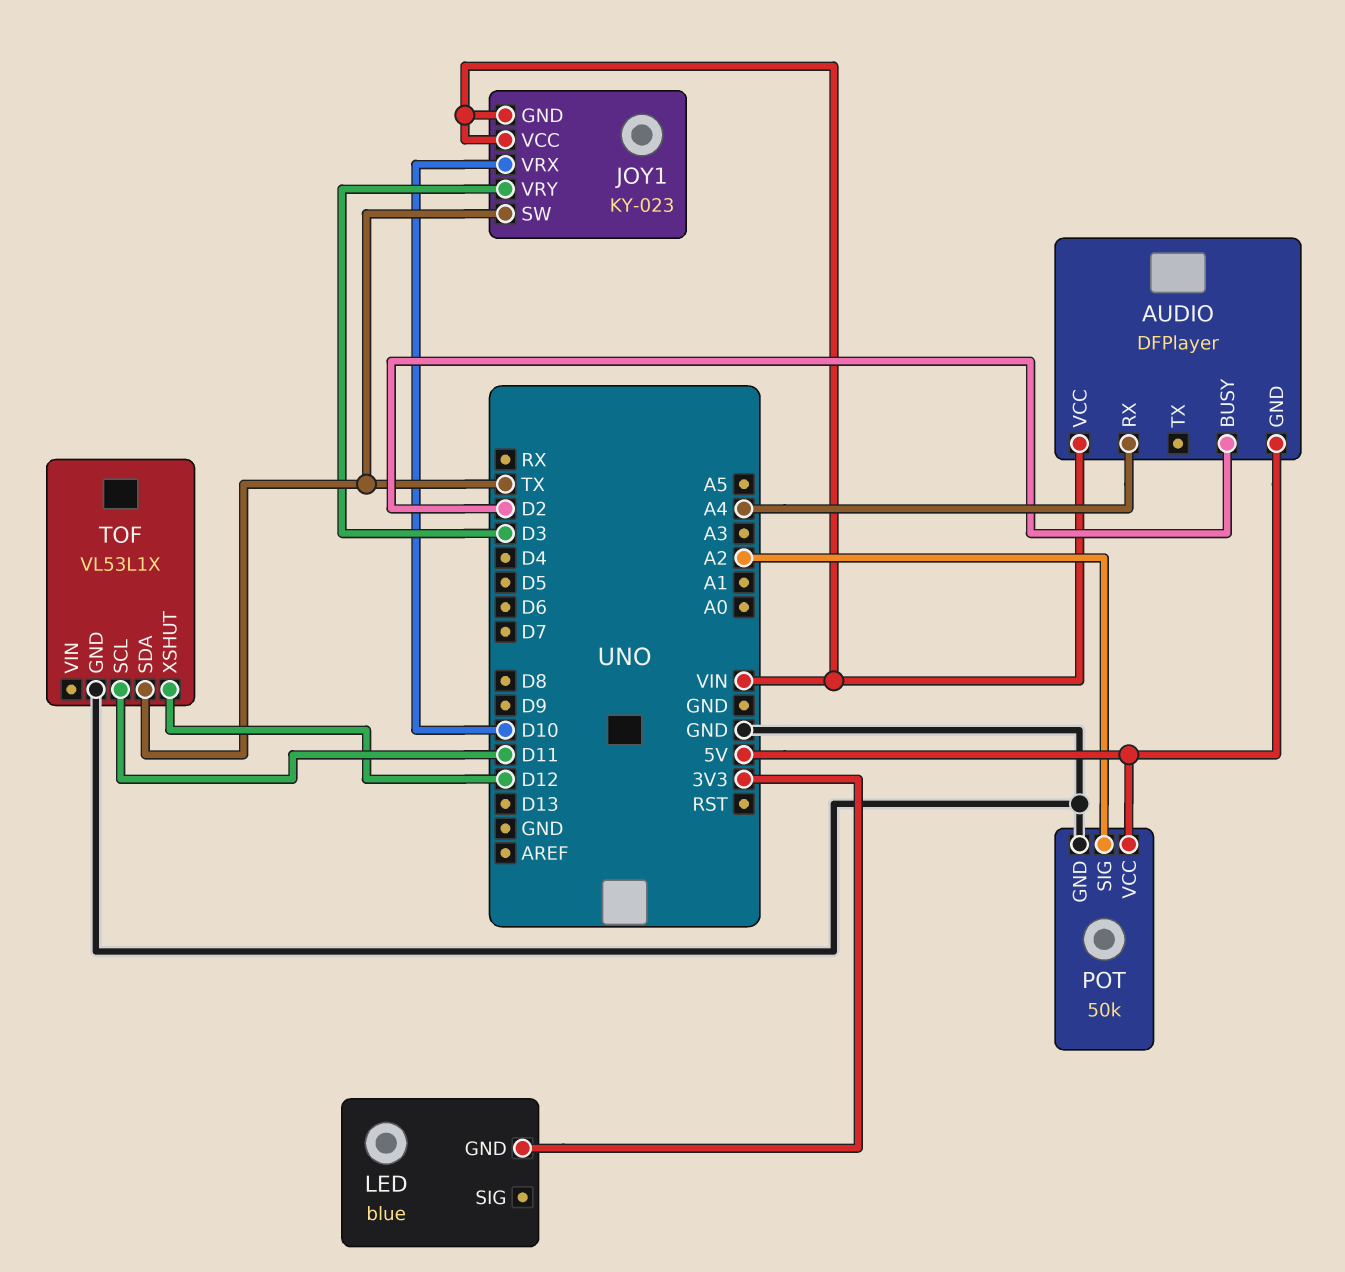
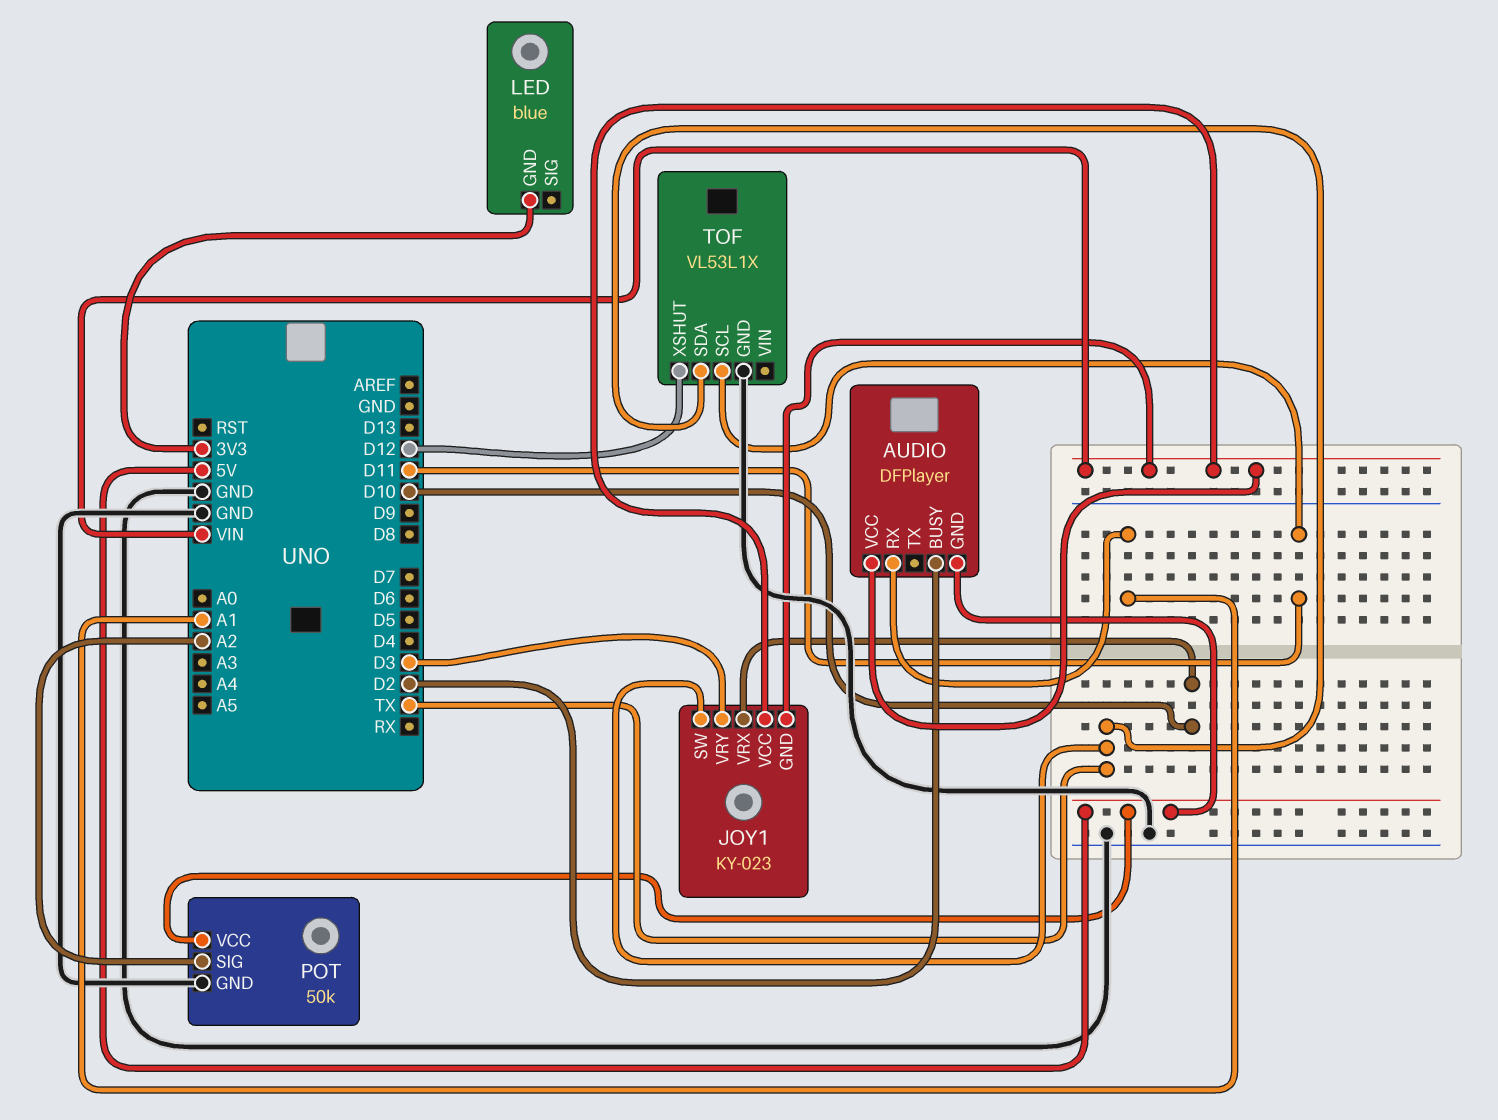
AUDIO pin RX: A4 -> A1

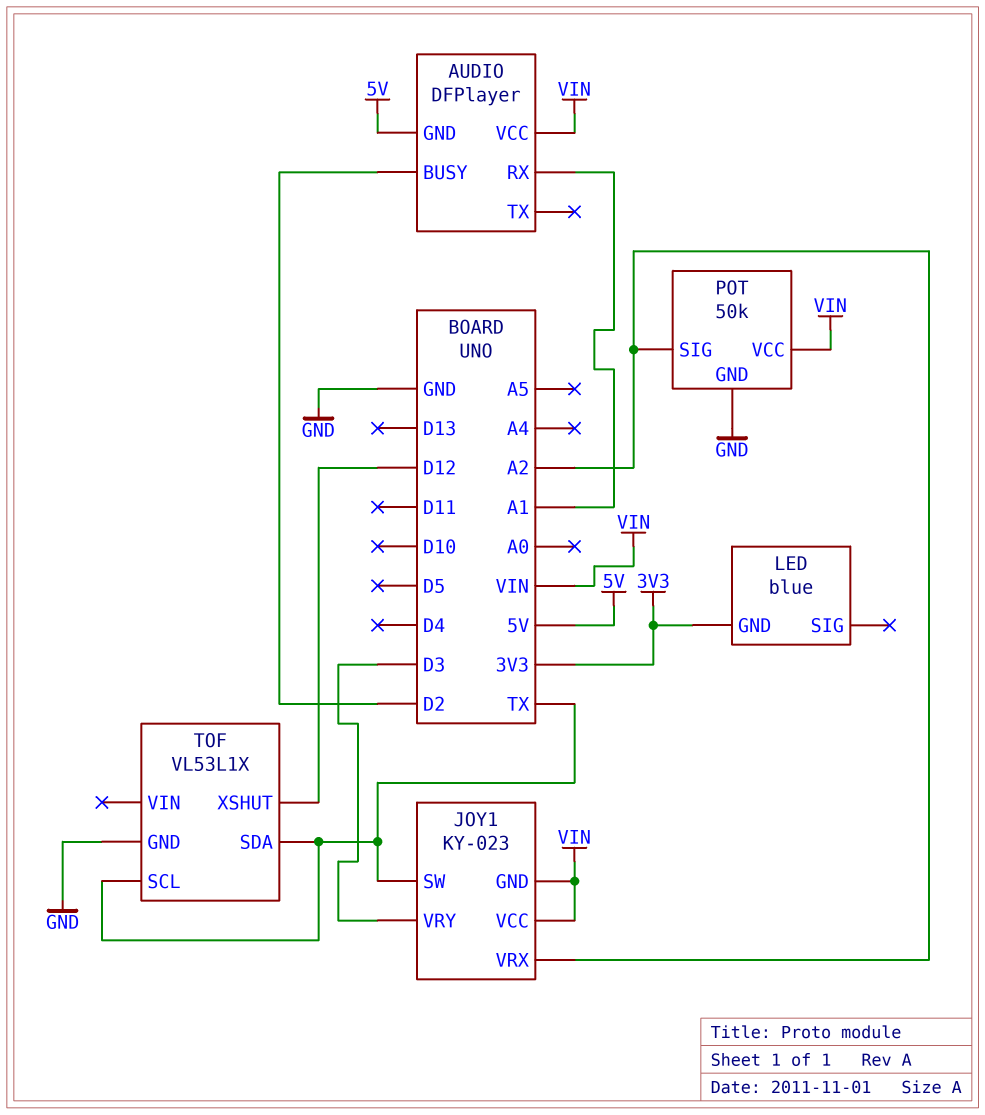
JOY1 pin VRX: D10 -> A2
POT pin VCC: 5V -> VIN
TOF pin SCL: D11 -> TX

